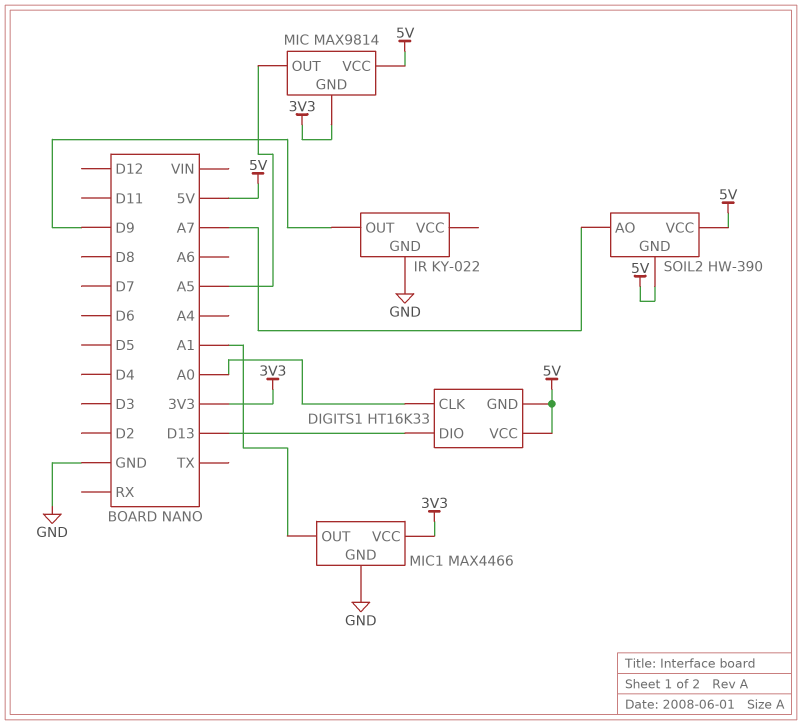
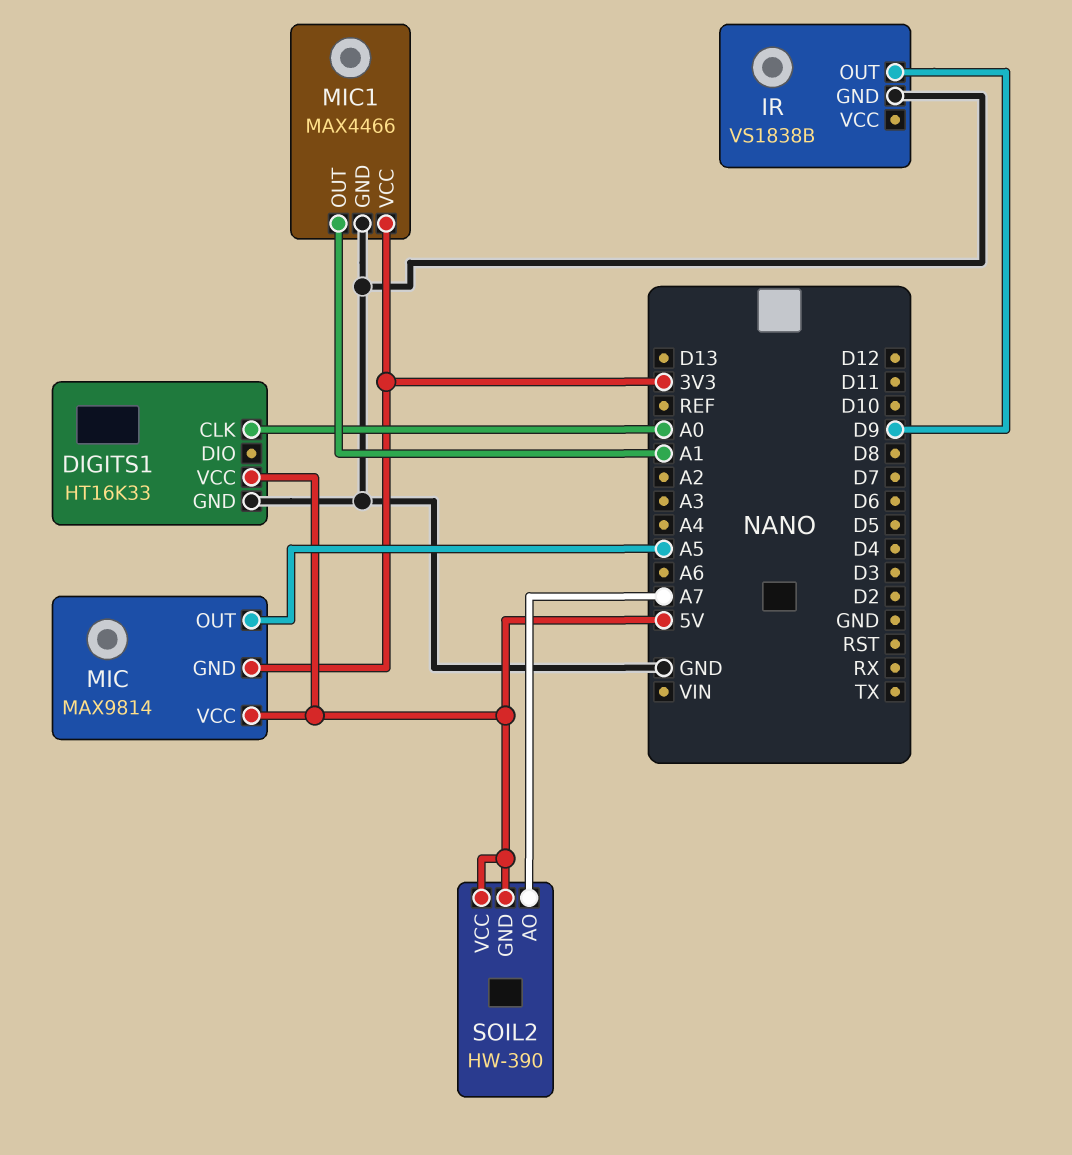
DIGITS1 pin DIO: D13 -> none
DIGITS1 pin GND: 5V -> GND
IR: KY-022 -> VS1838B

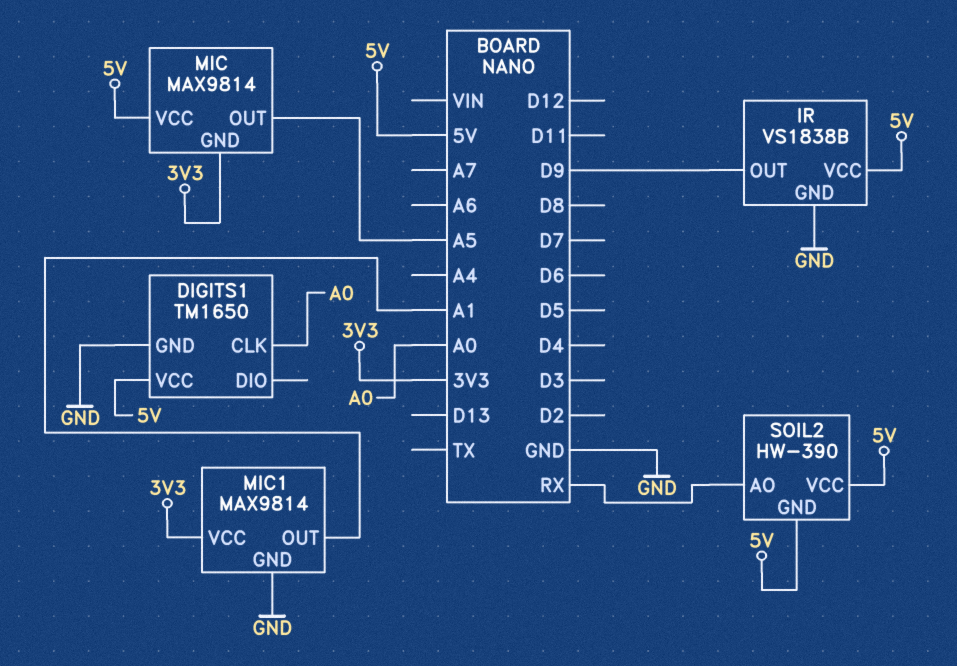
DIGITS1: HT16K33 -> TM1650
IR pin VCC: none -> 5V
MIC1: MAX4466 -> MAX9814
SOIL2 pin AO: A7 -> RX

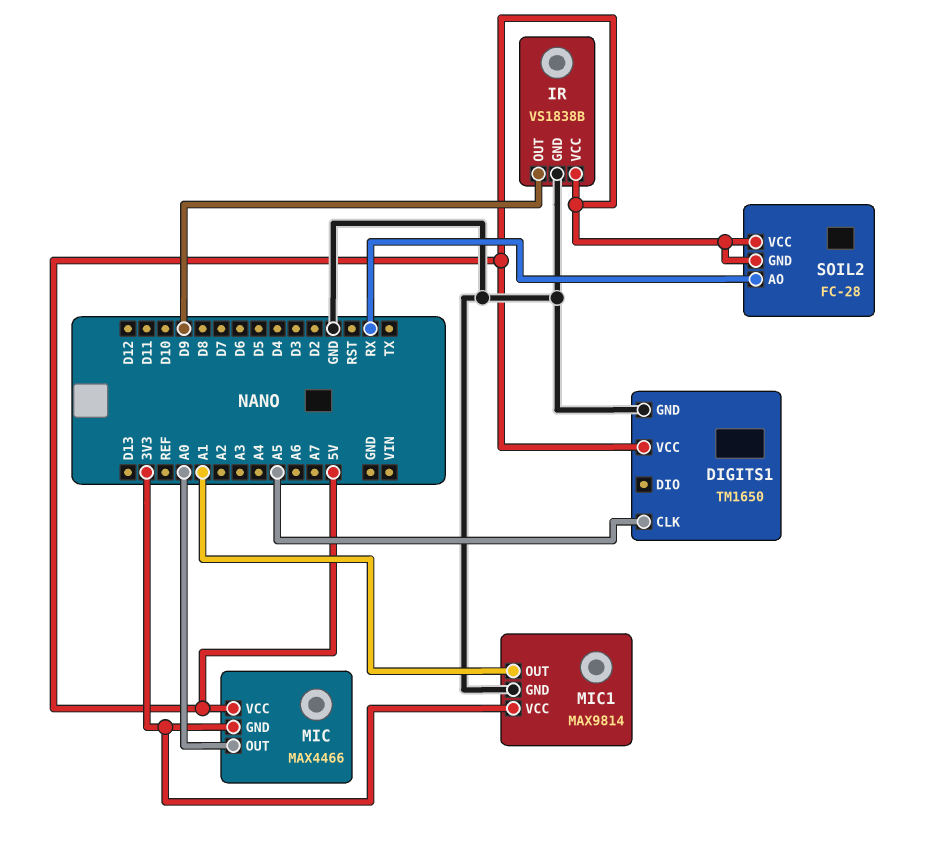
DIGITS1 pin CLK: A0 -> A5
MIC: MAX9814 -> MAX4466
MIC pin OUT: A5 -> A0
SOIL2: HW-390 -> FC-28

